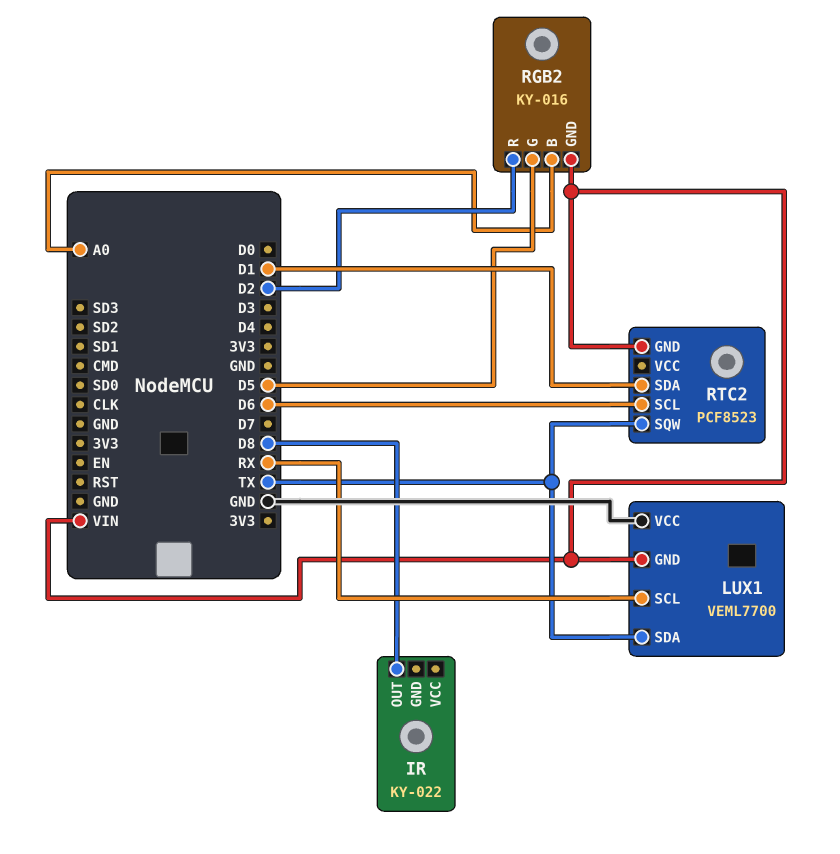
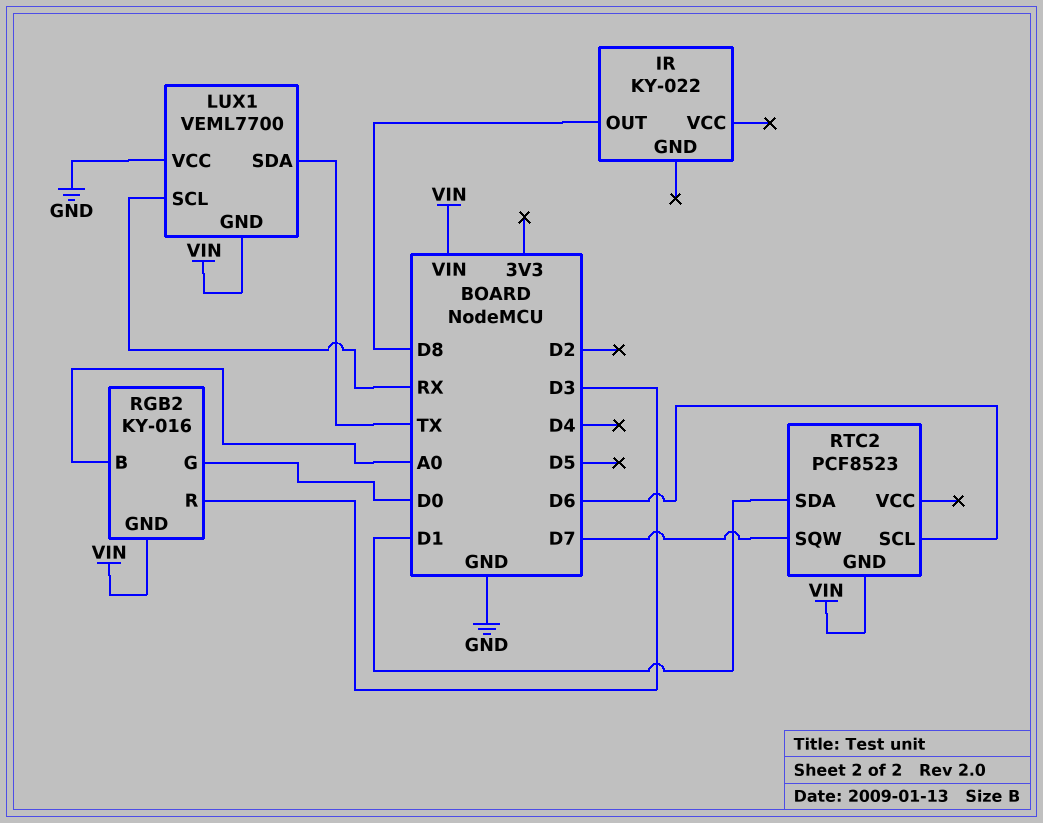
RGB2 pin G: D5 -> D0
RGB2 pin R: D2 -> D3
RTC2 pin SQW: TX -> D7

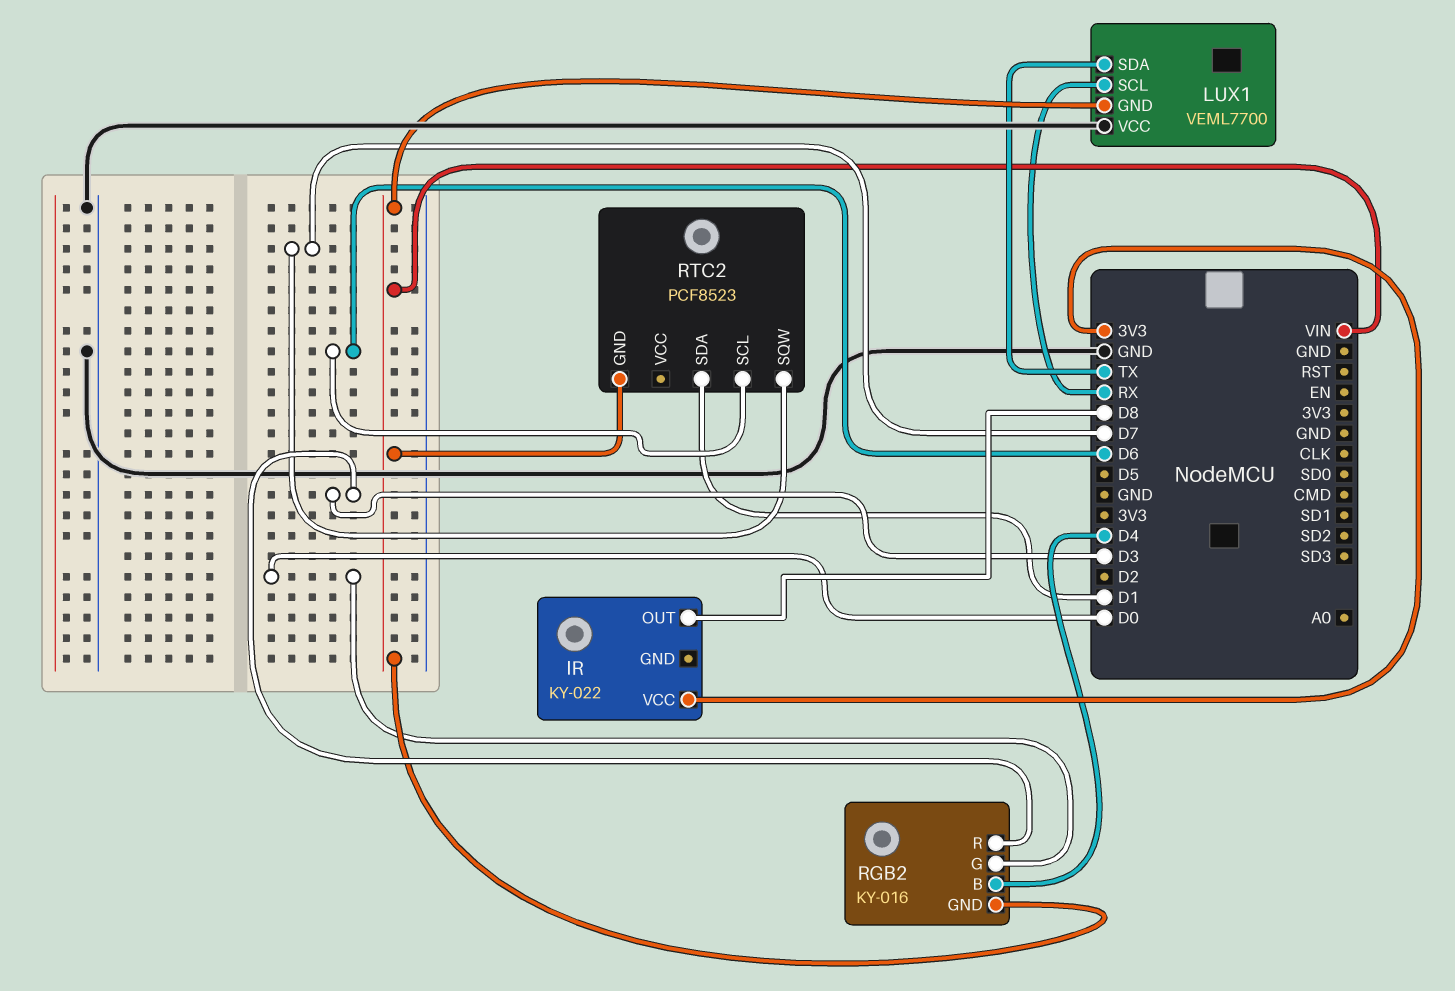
IR pin VCC: none -> 3V3
RGB2 pin B: A0 -> D4

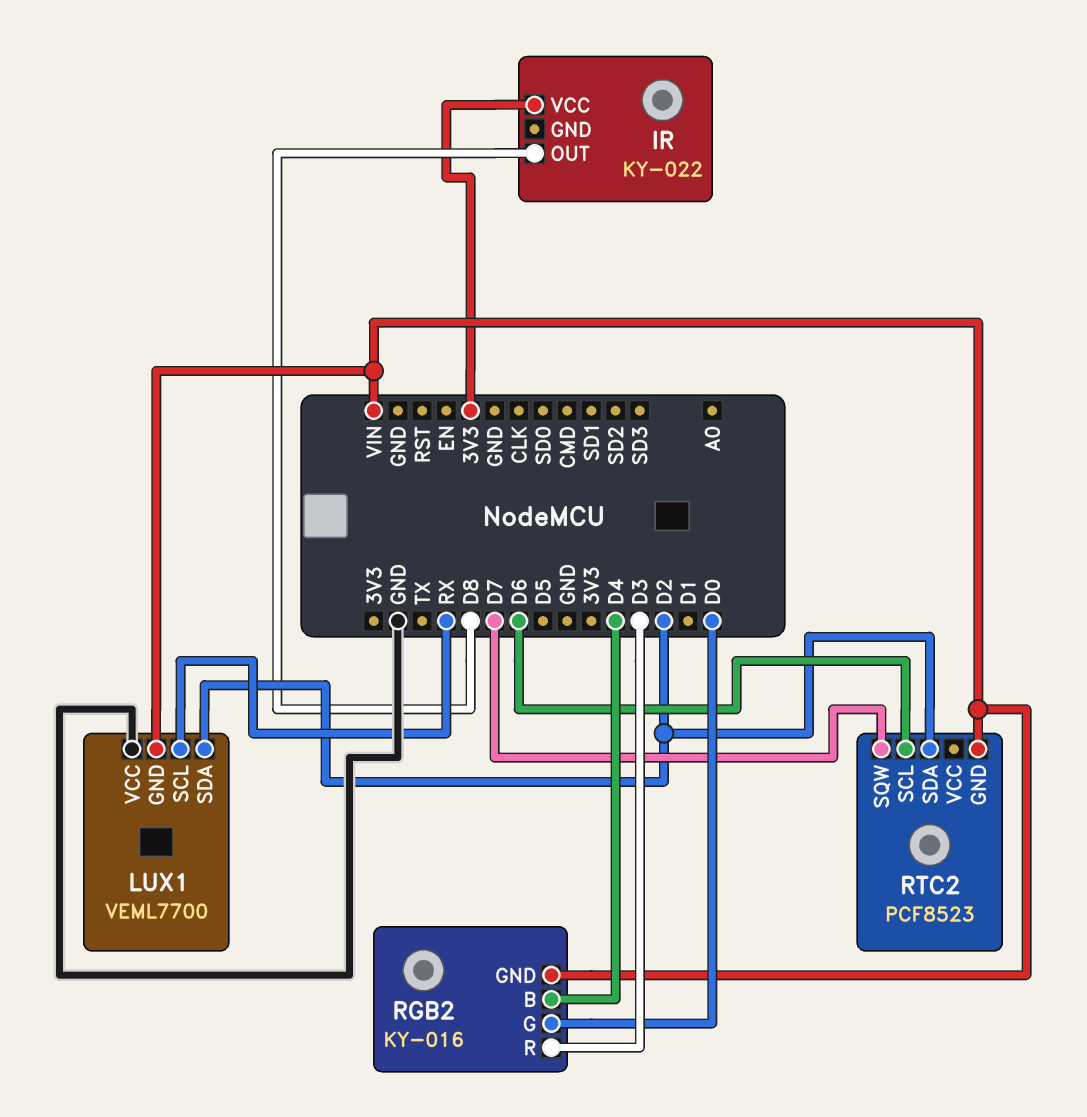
LUX1 pin SDA: TX -> D2
RTC2 pin SDA: D1 -> D2

